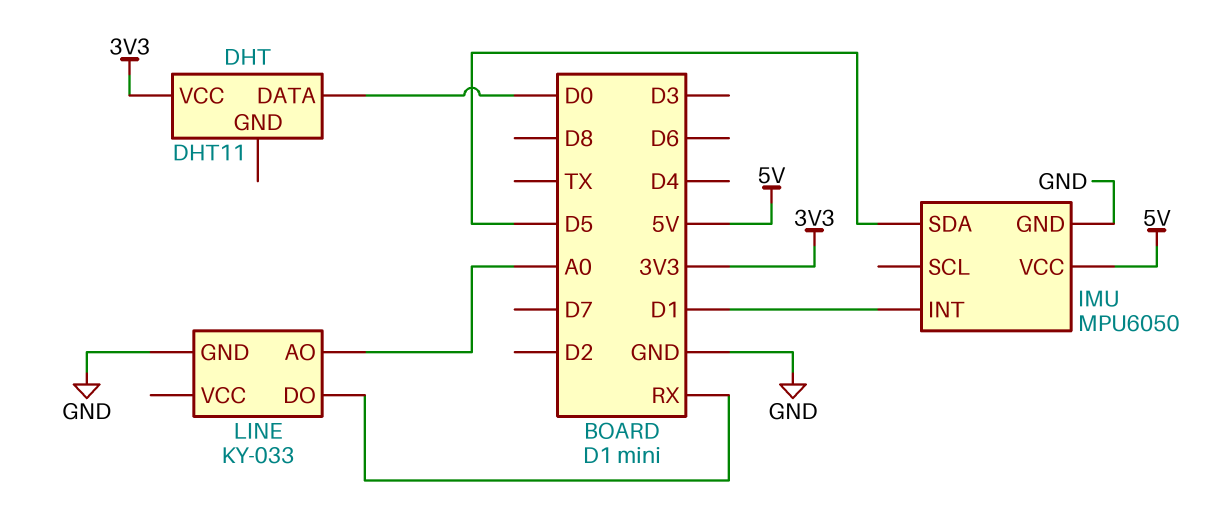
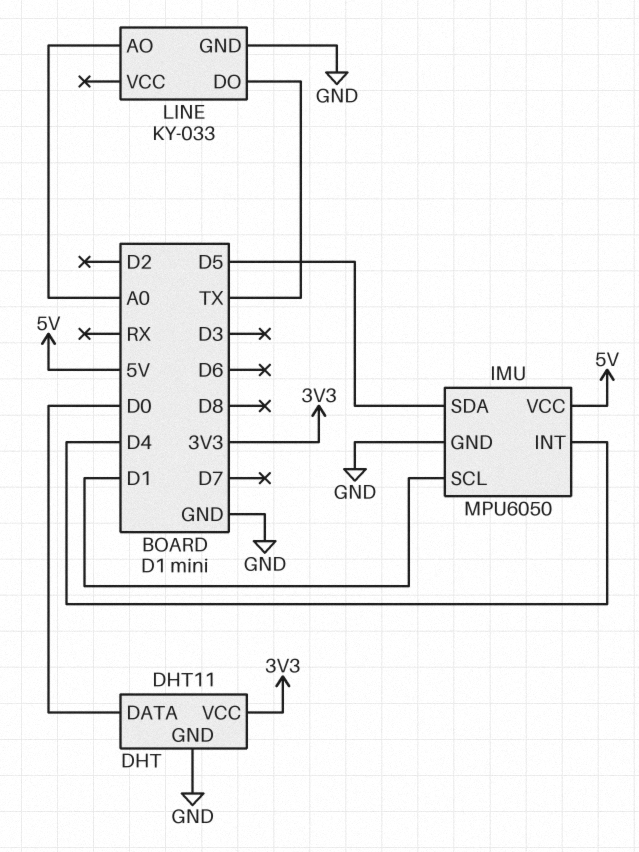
DHT pin GND: none -> GND
IMU pin INT: D1 -> D4
IMU pin SCL: none -> D1
LINE pin DO: RX -> TX

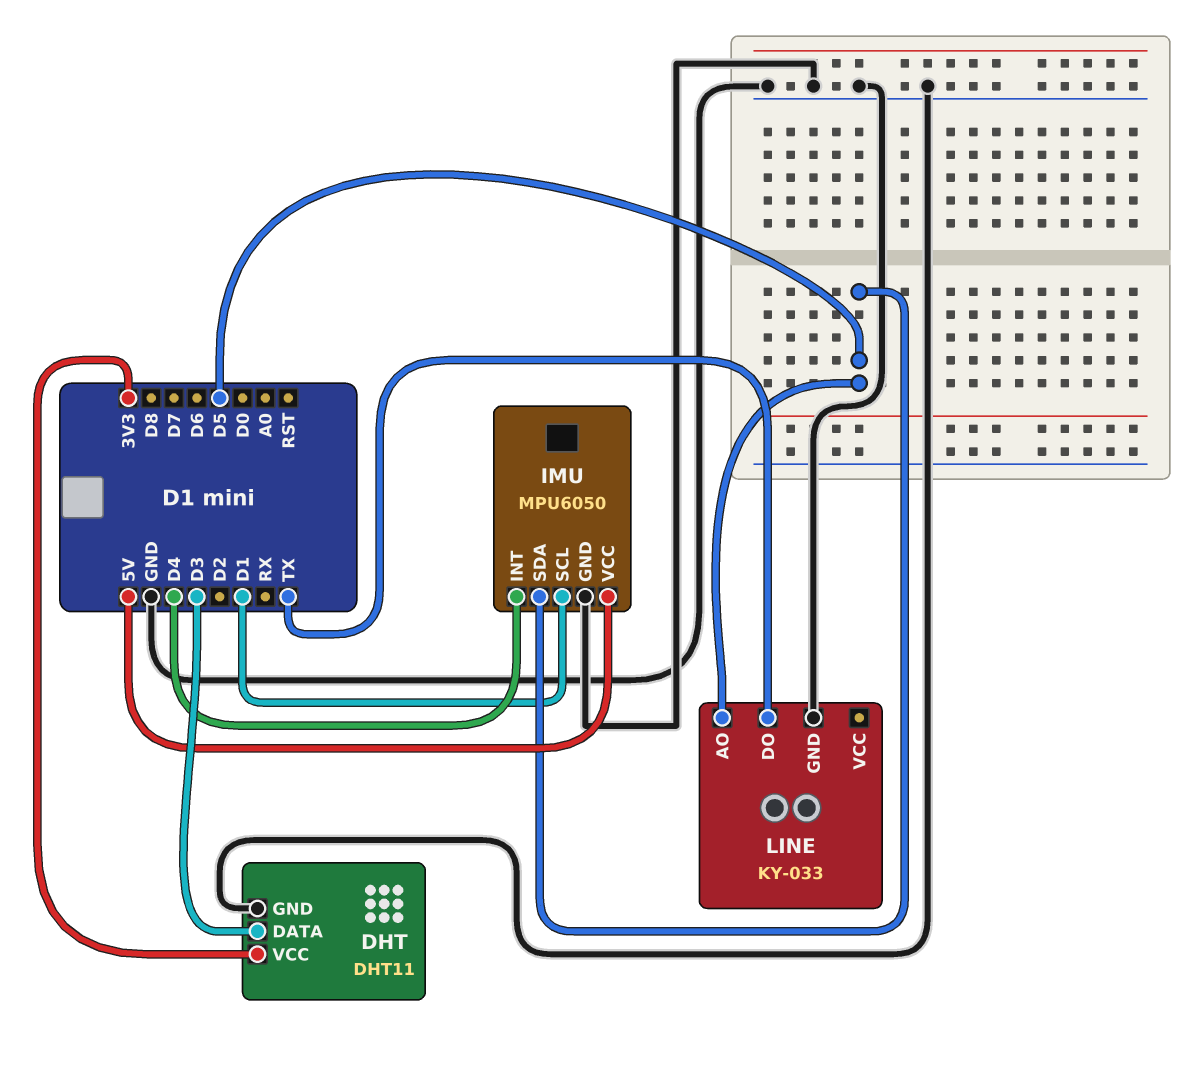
DHT pin DATA: D0 -> D3
LINE pin AO: A0 -> D5

